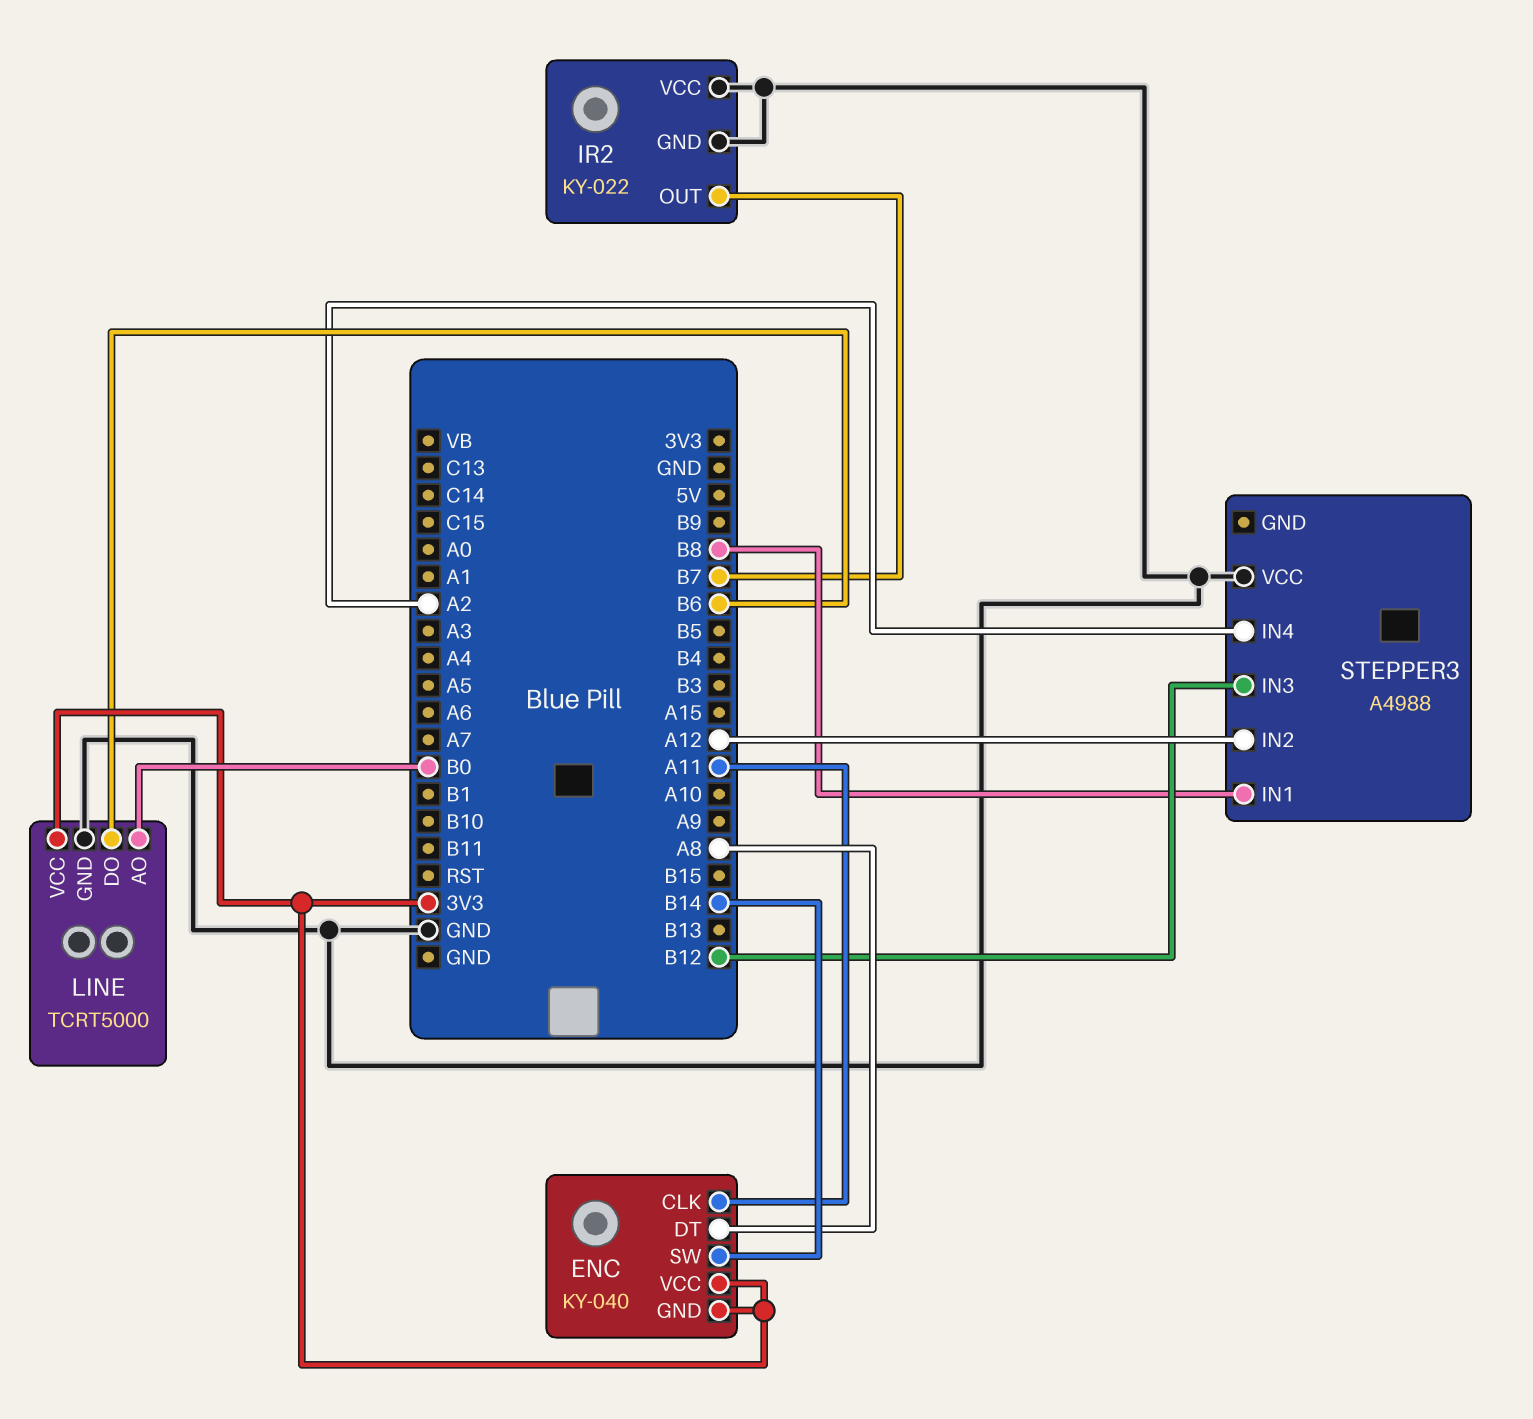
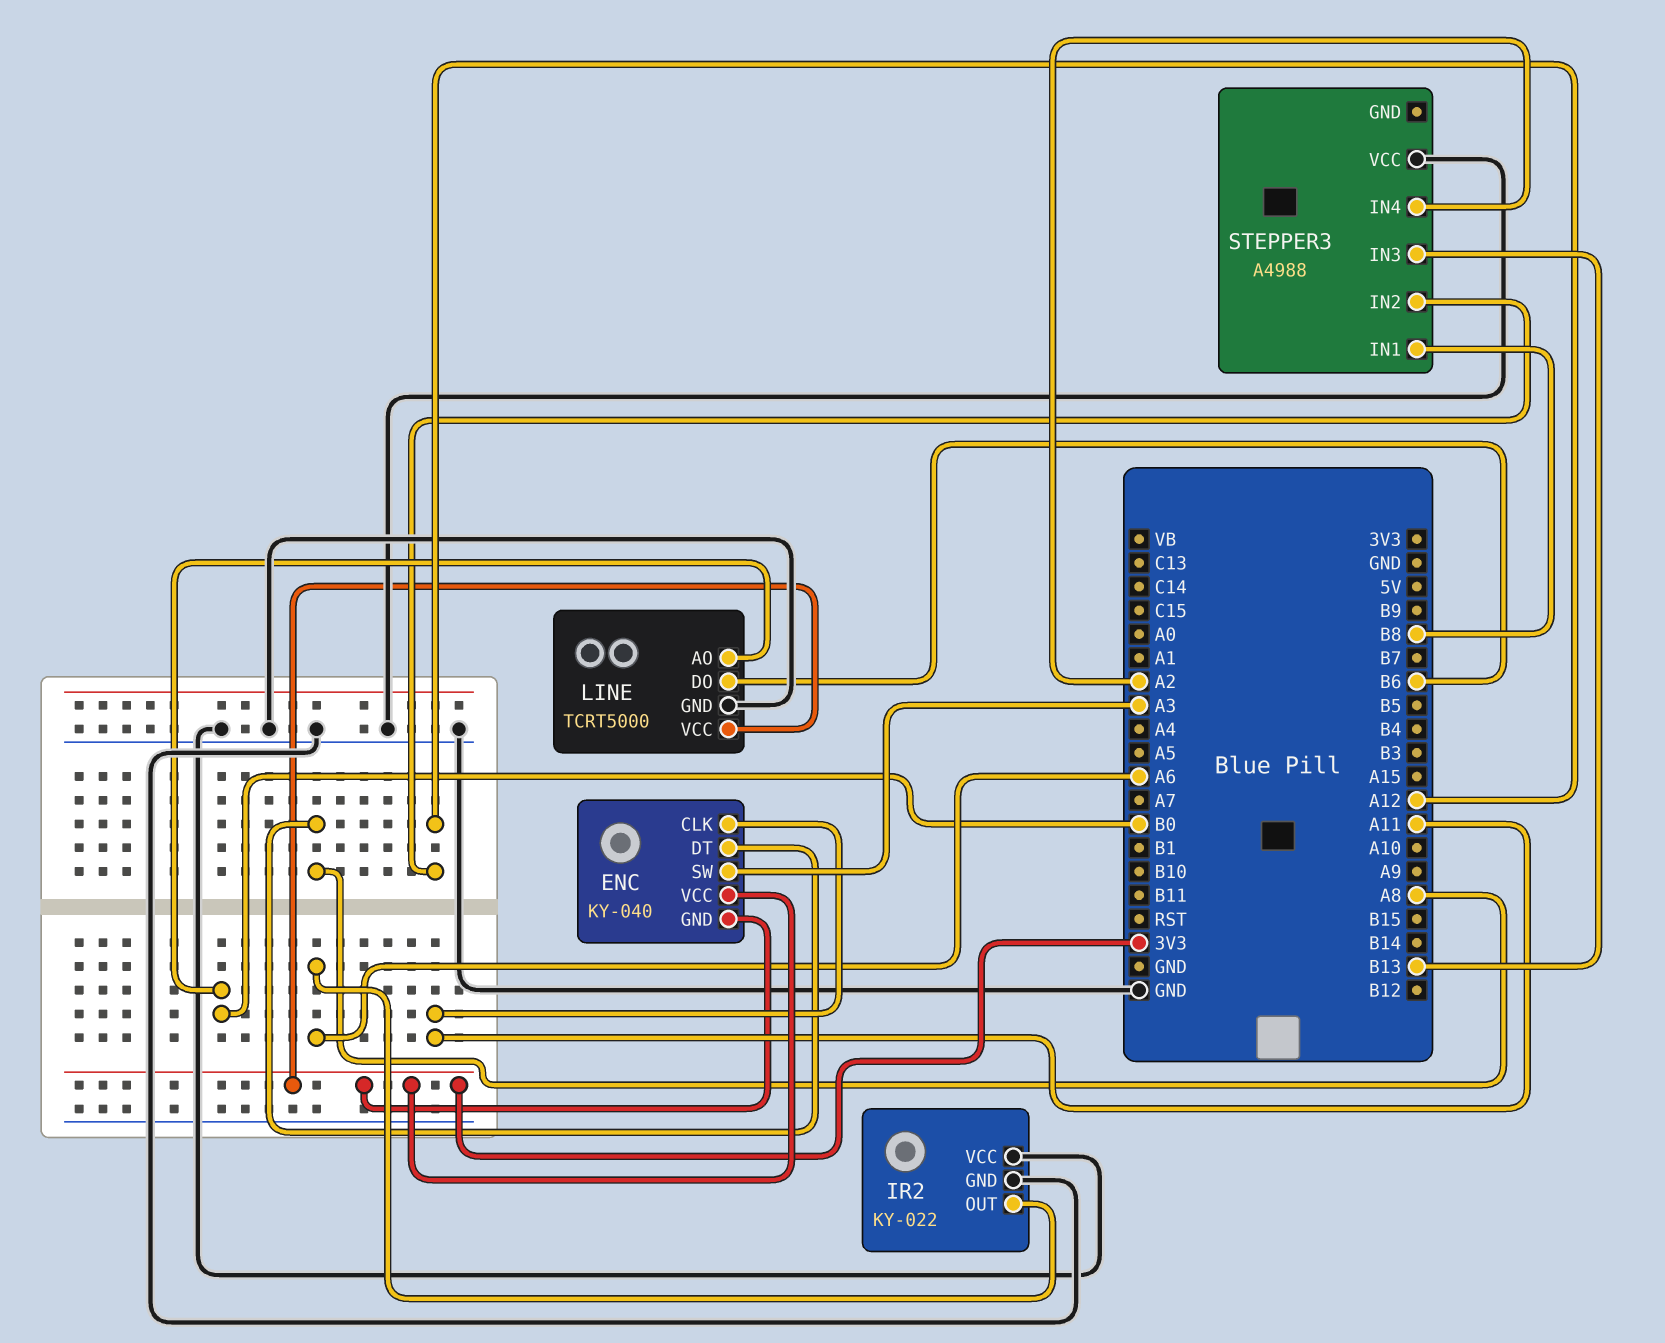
ENC pin SW: B14 -> A3
IR2 pin OUT: B7 -> A6
STEPPER3 pin IN3: B12 -> B13

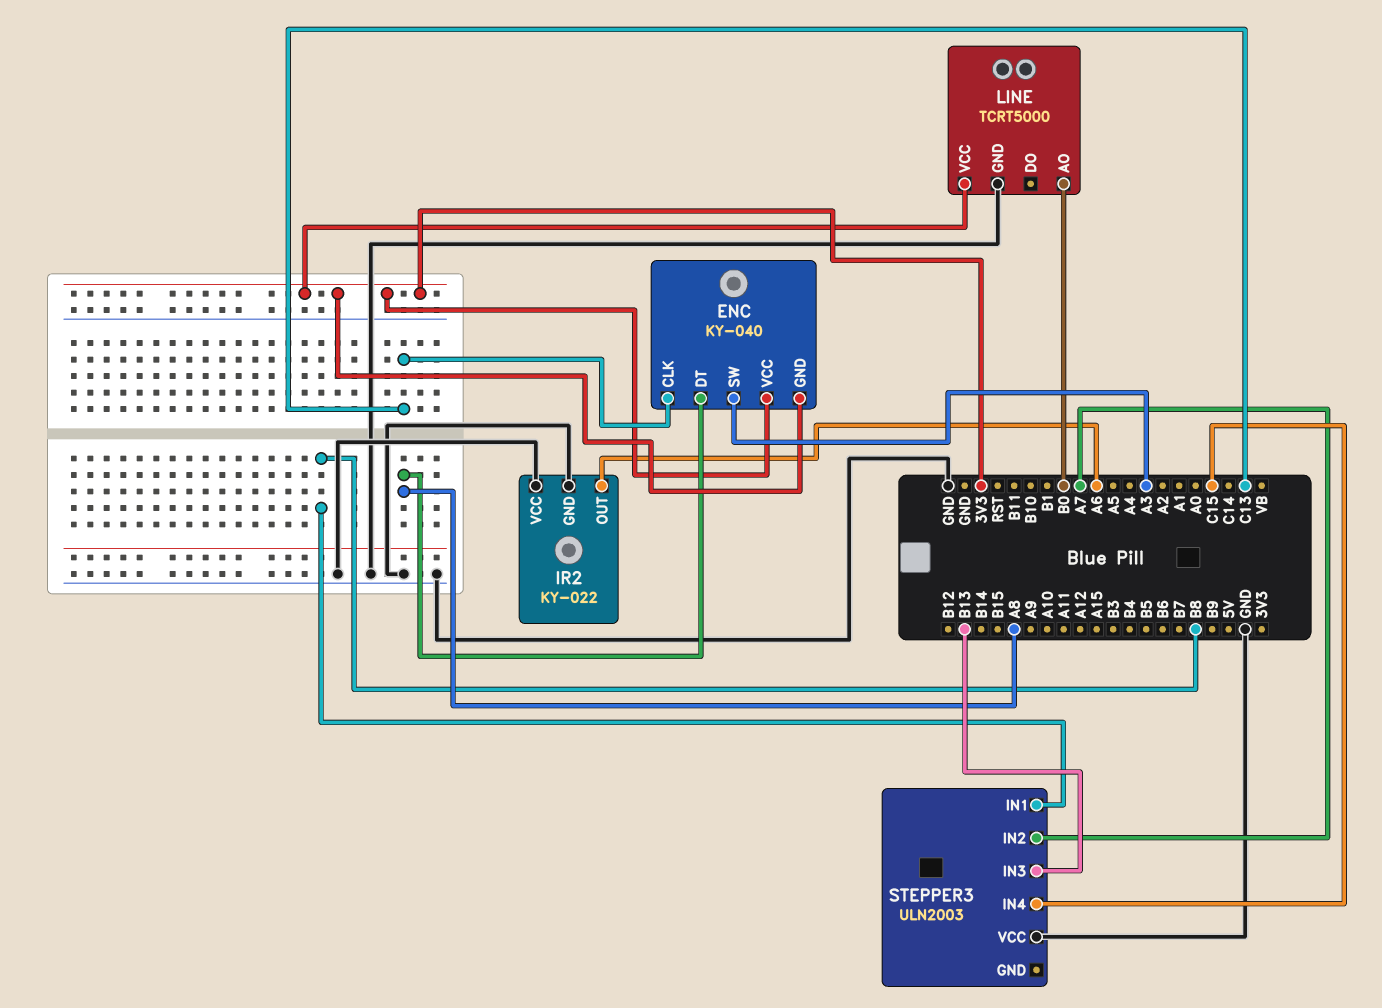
ENC pin CLK: A11 -> C13
LINE pin DO: B6 -> none
STEPPER3: A4988 -> ULN2003
STEPPER3 pin IN2: A12 -> A7
STEPPER3 pin IN4: A2 -> C15

